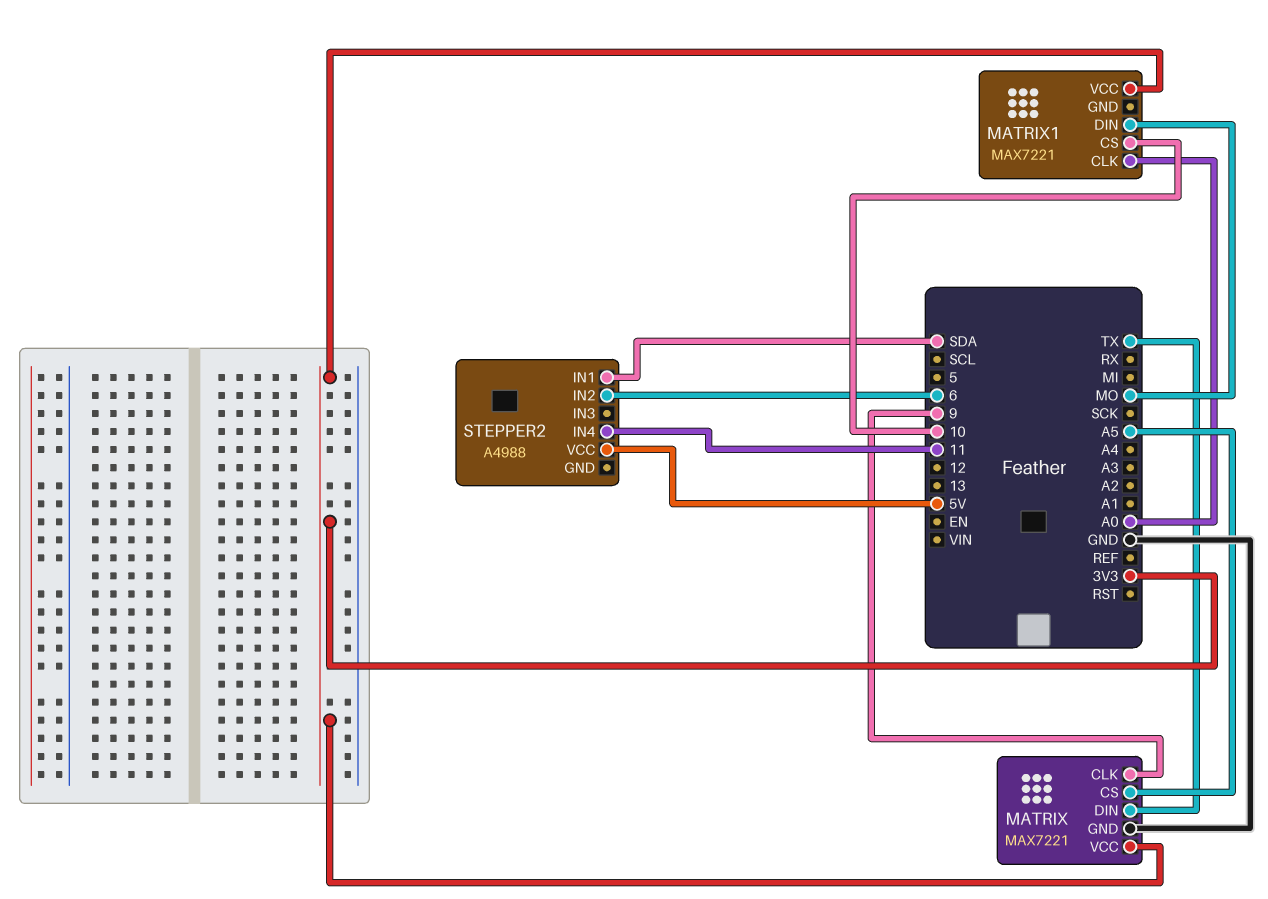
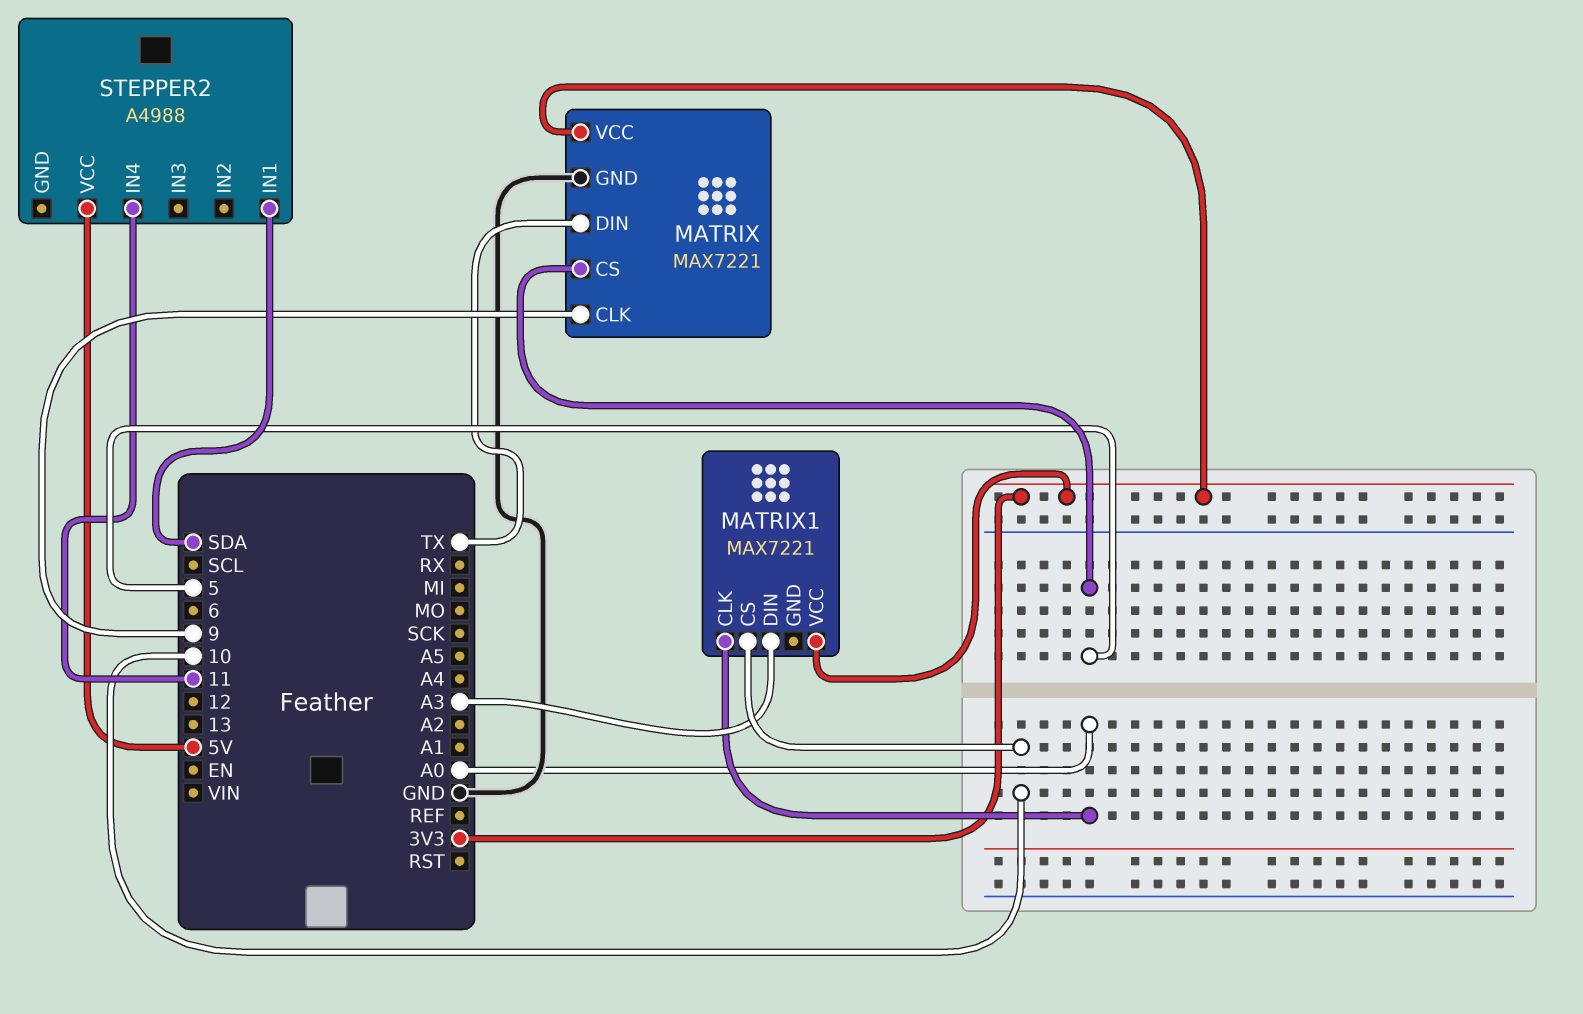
MATRIX pin CS: A5 -> 5
MATRIX1 pin DIN: MO -> A3
STEPPER2 pin IN2: 6 -> none

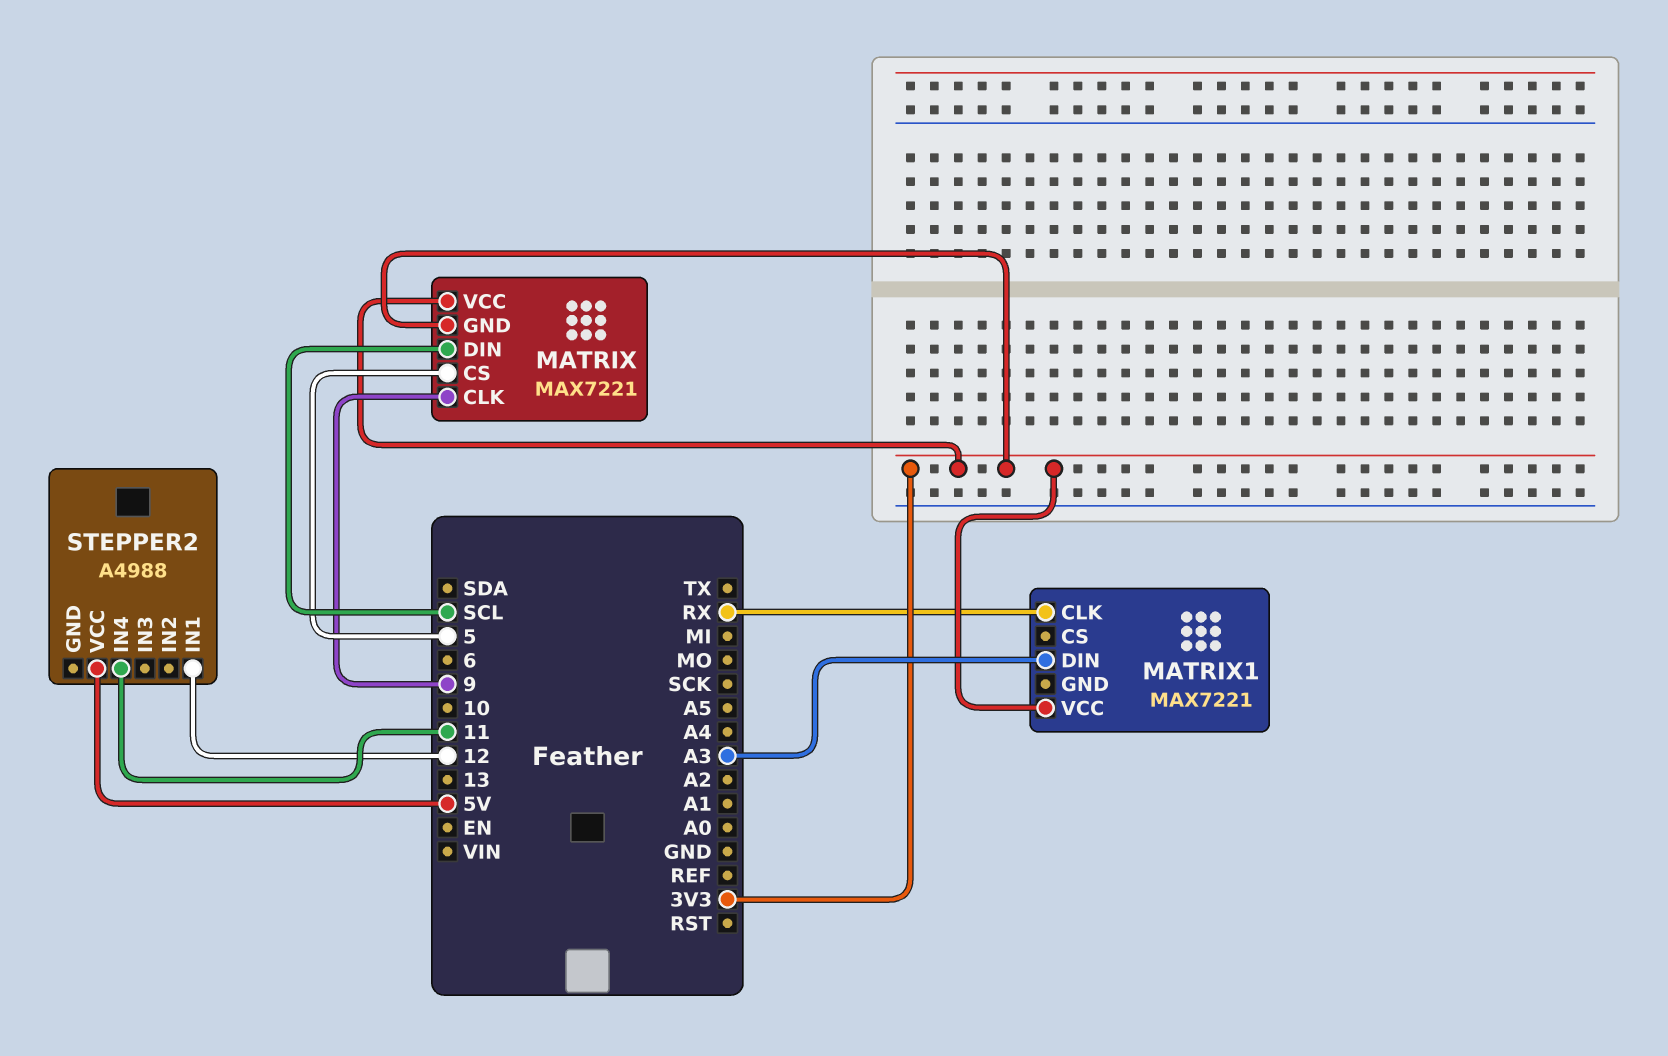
MATRIX pin DIN: TX -> SCL
MATRIX pin GND: GND -> 3V3
MATRIX1 pin CLK: A0 -> RX
MATRIX1 pin CS: 10 -> none
STEPPER2 pin IN1: SDA -> 12

